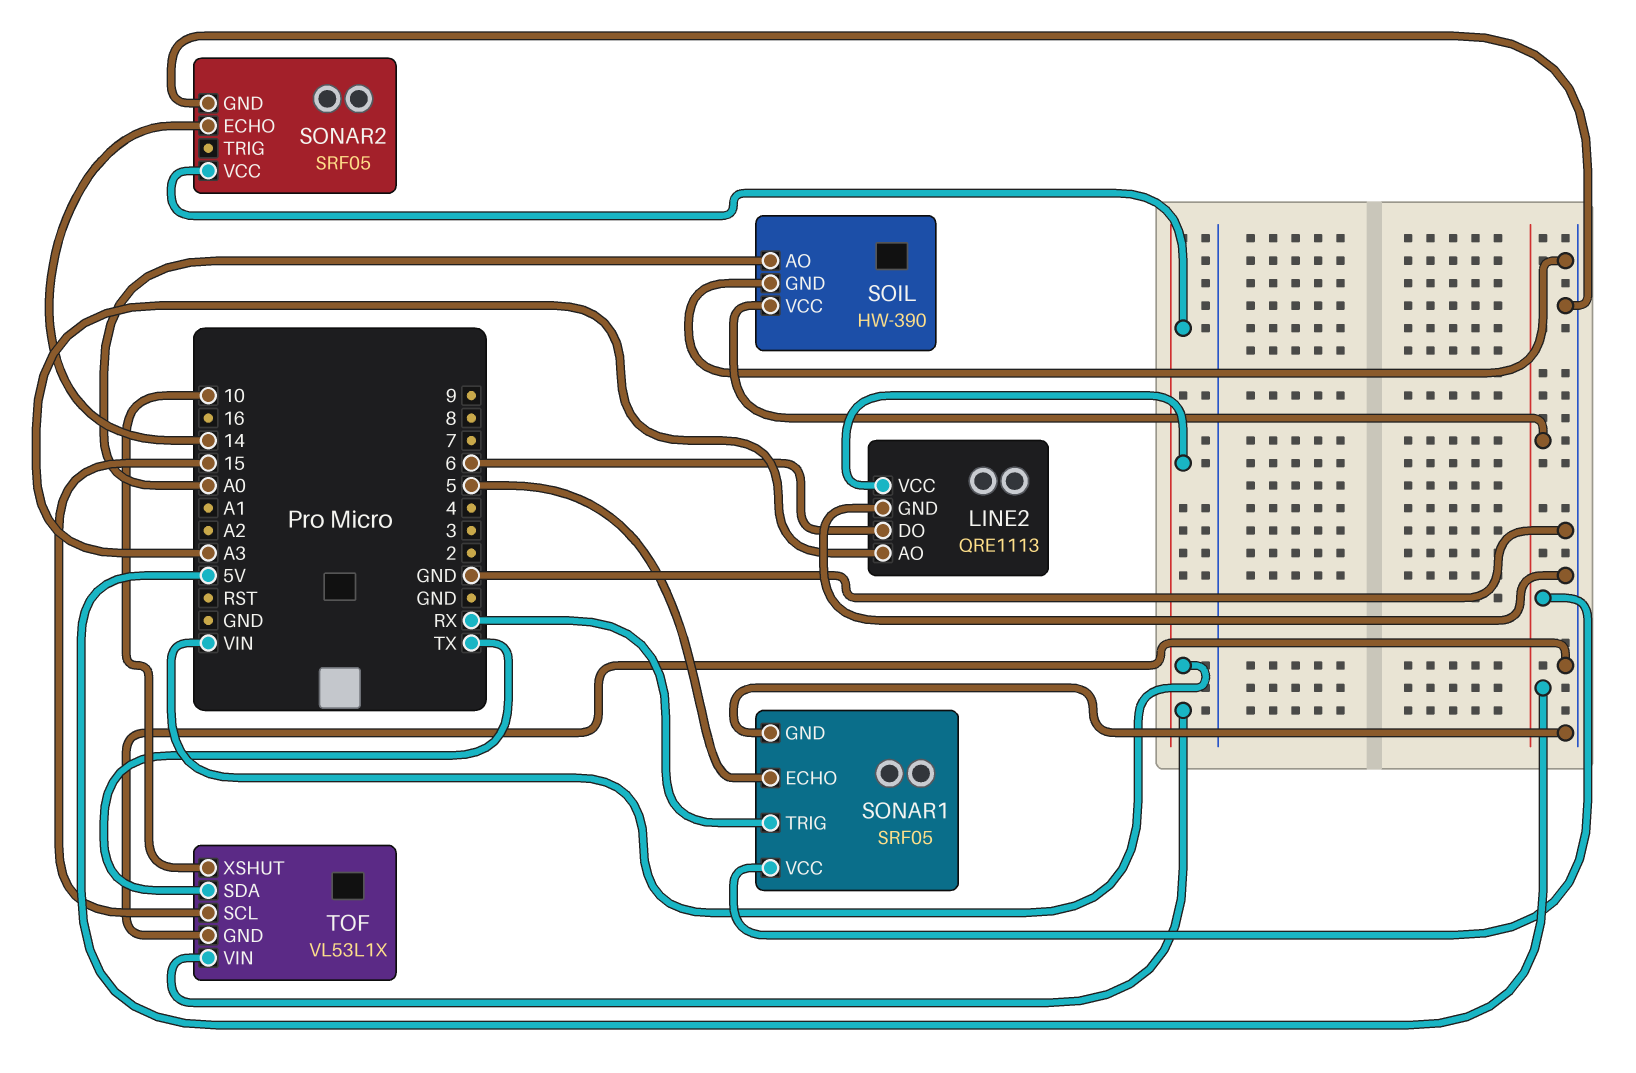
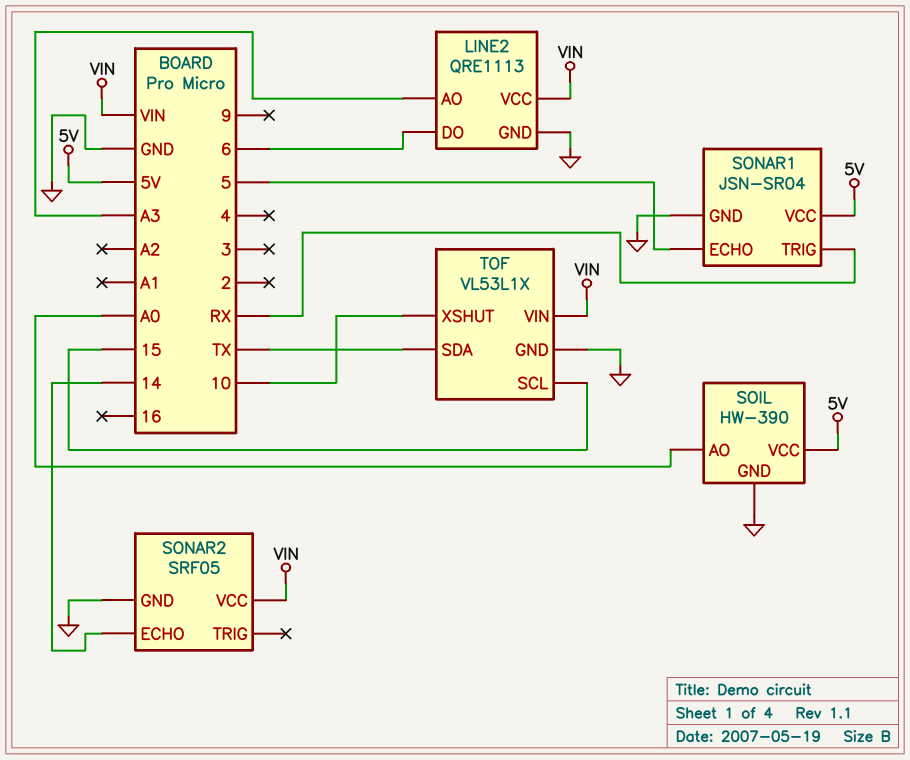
SONAR1: SRF05 -> JSN-SR04

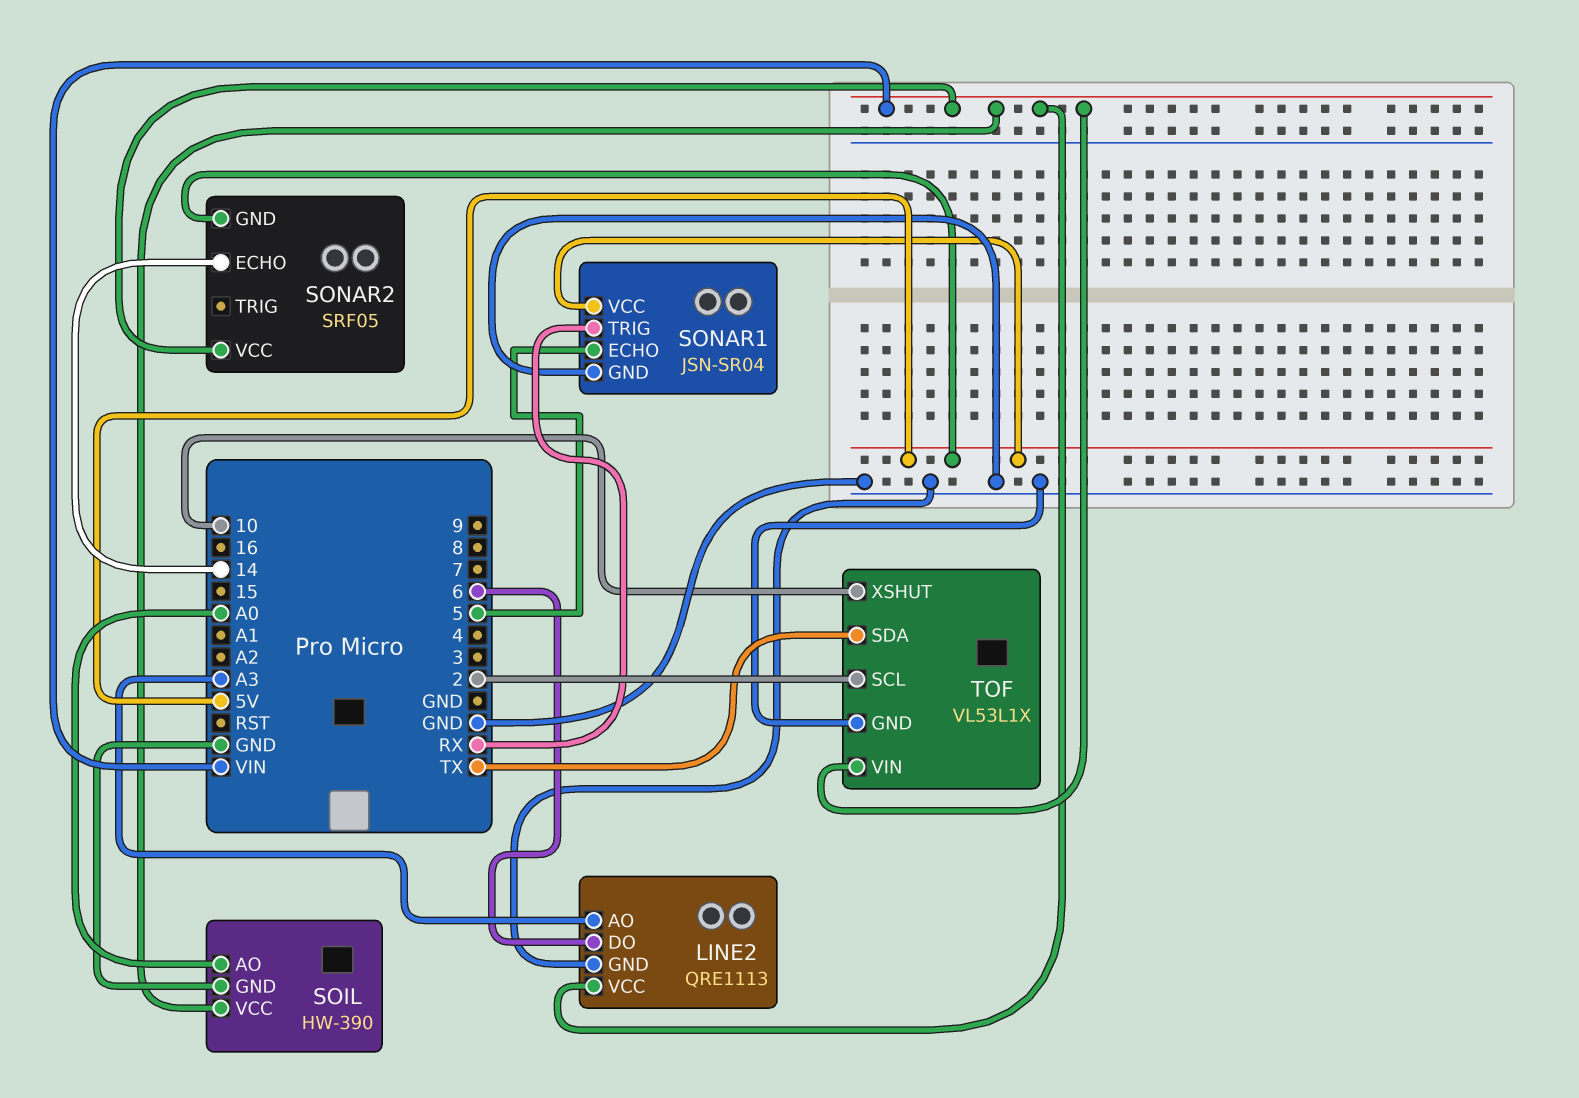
SOIL pin VCC: 5V -> VIN
SONAR2 pin GND: GND -> 5V
TOF pin SCL: 15 -> 2

